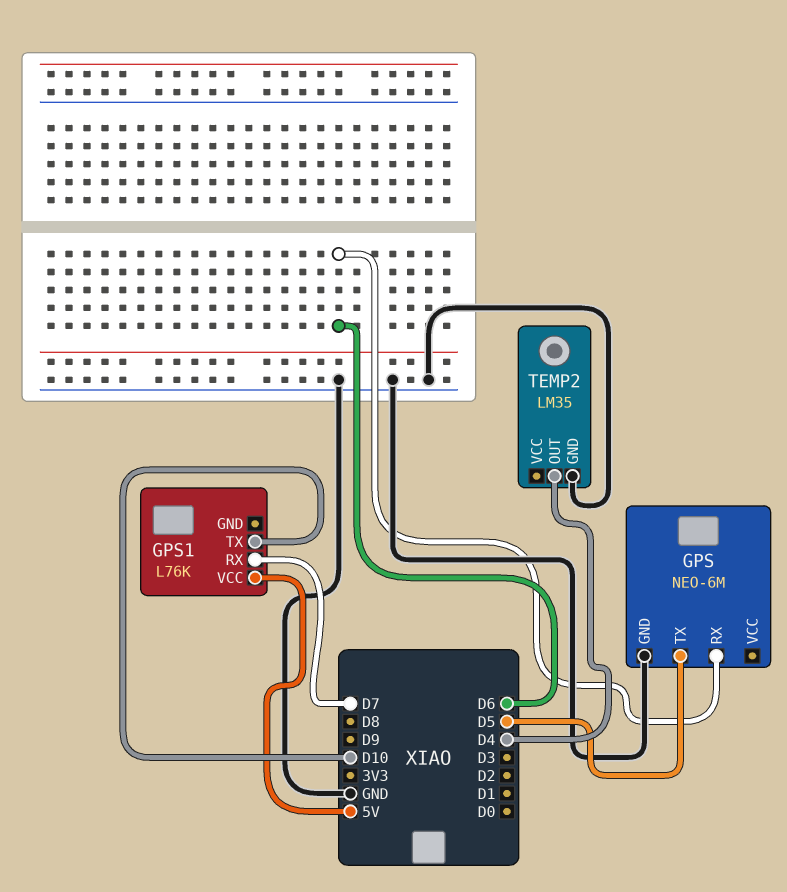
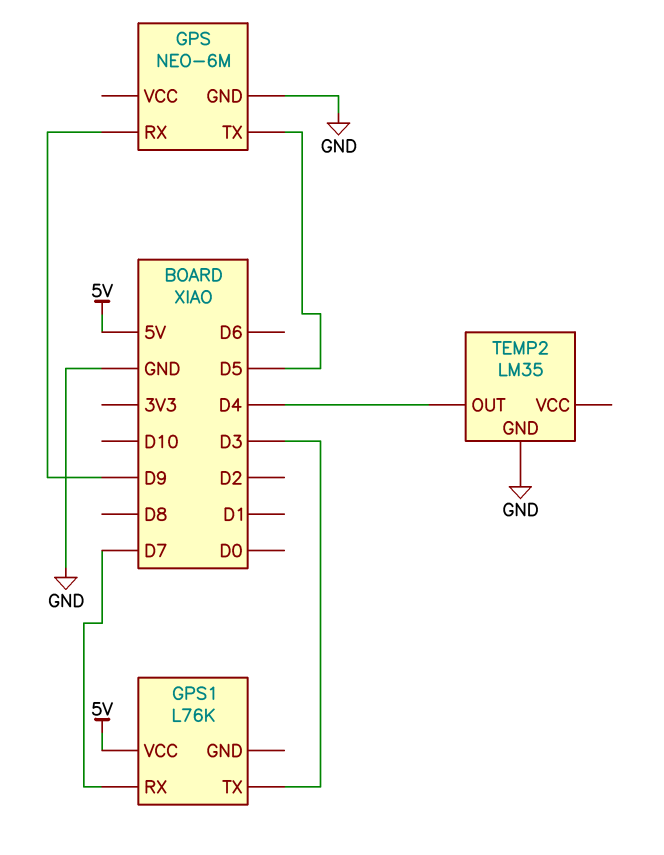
GPS pin RX: D6 -> D9
GPS1 pin TX: D10 -> D3

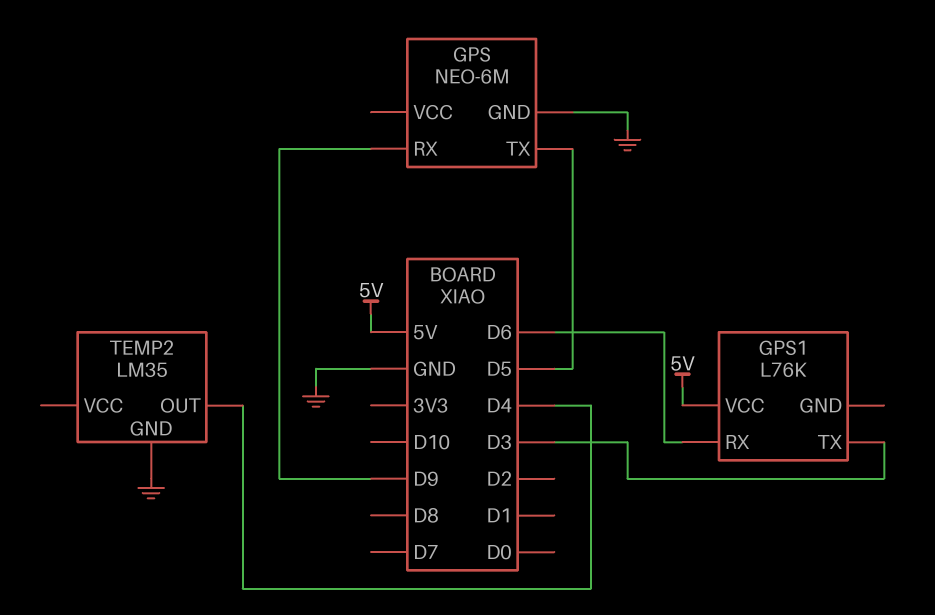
GPS1 pin RX: D7 -> D6

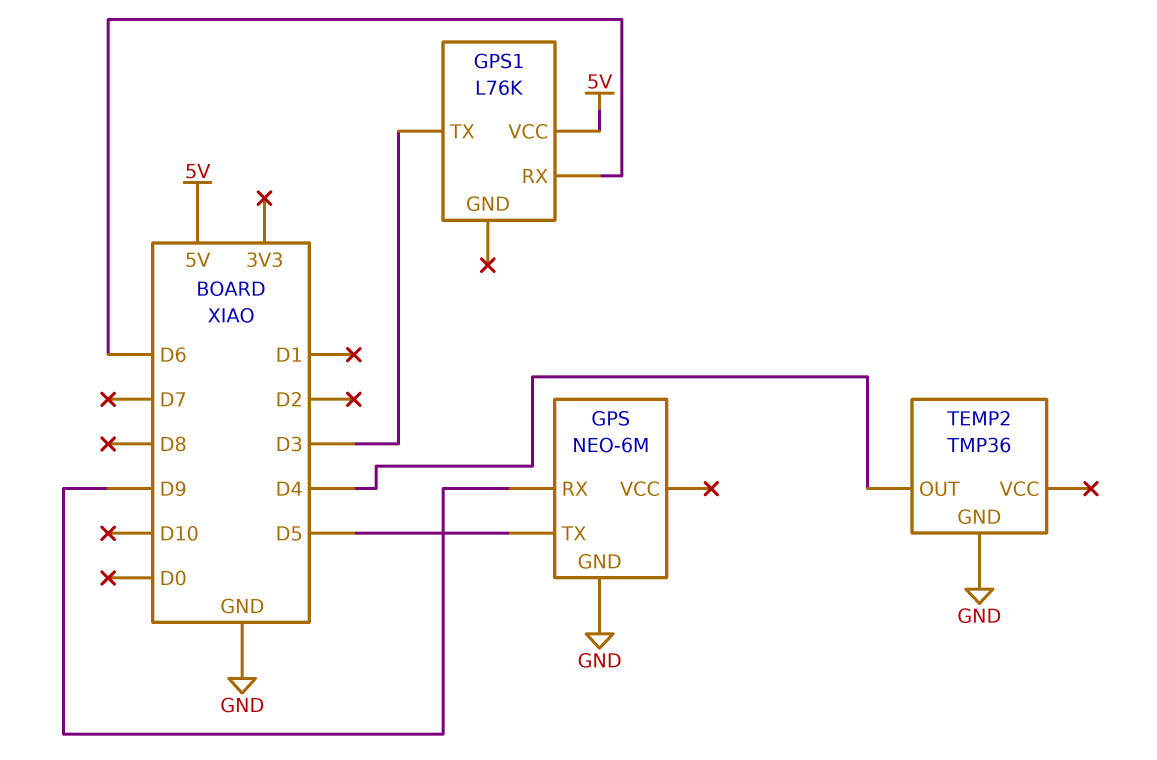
TEMP2: LM35 -> TMP36

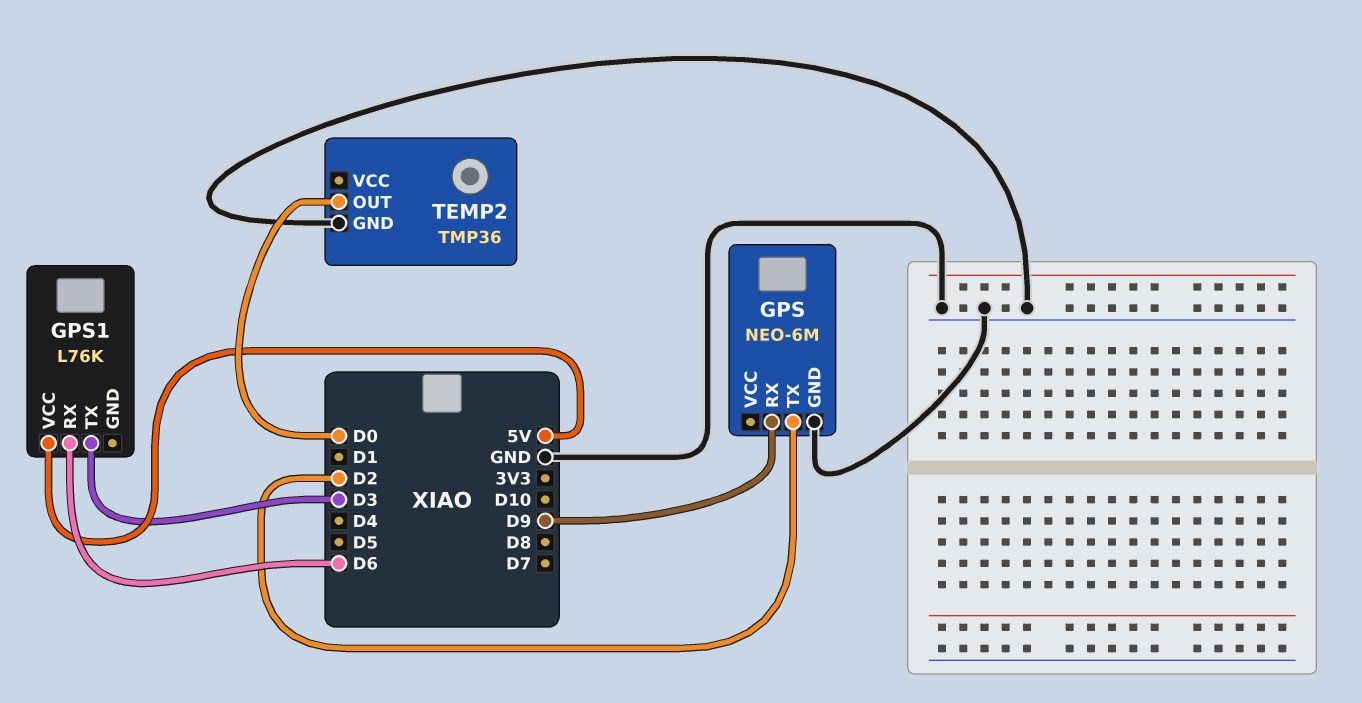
GPS pin TX: D5 -> D2
TEMP2 pin OUT: D4 -> D0

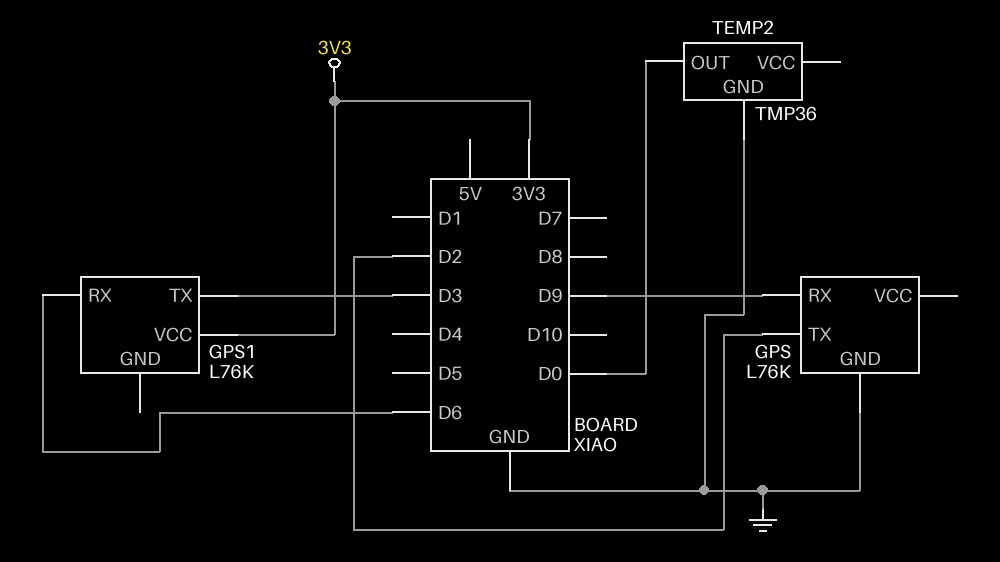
GPS: NEO-6M -> L76K
GPS1 pin VCC: 5V -> 3V3

